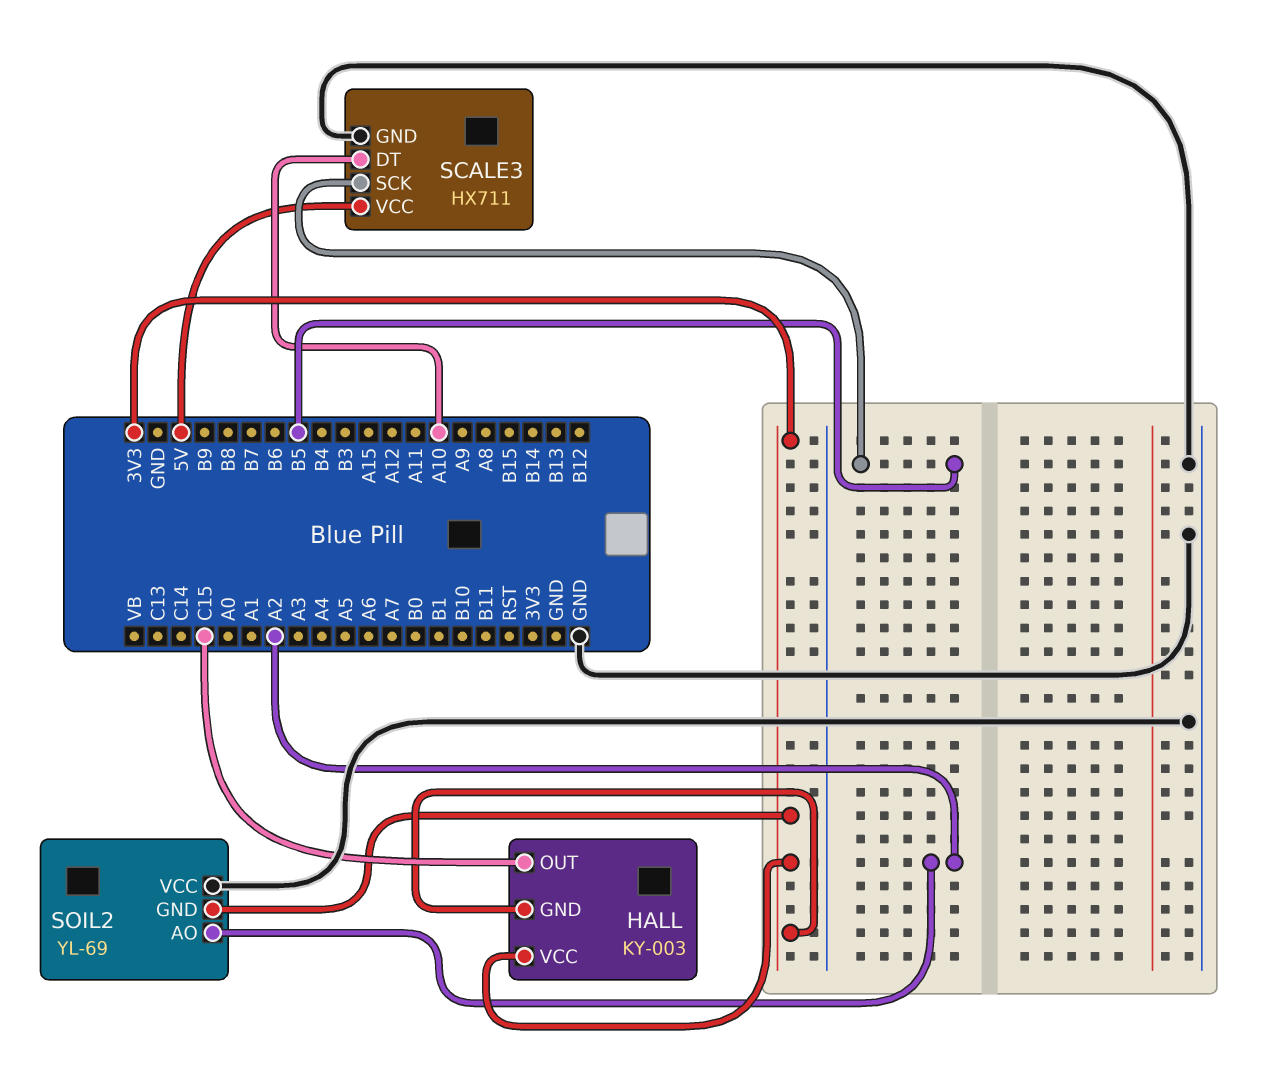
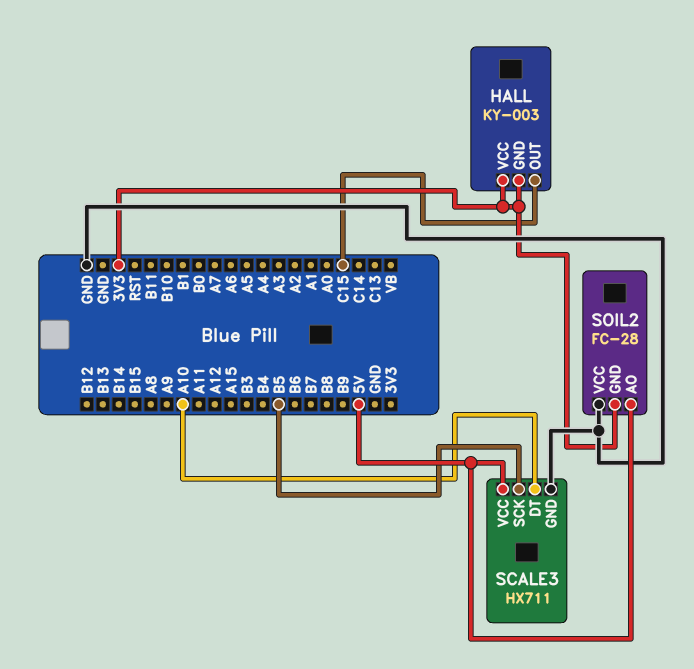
SOIL2: YL-69 -> FC-28
SOIL2 pin AO: A2 -> 5V

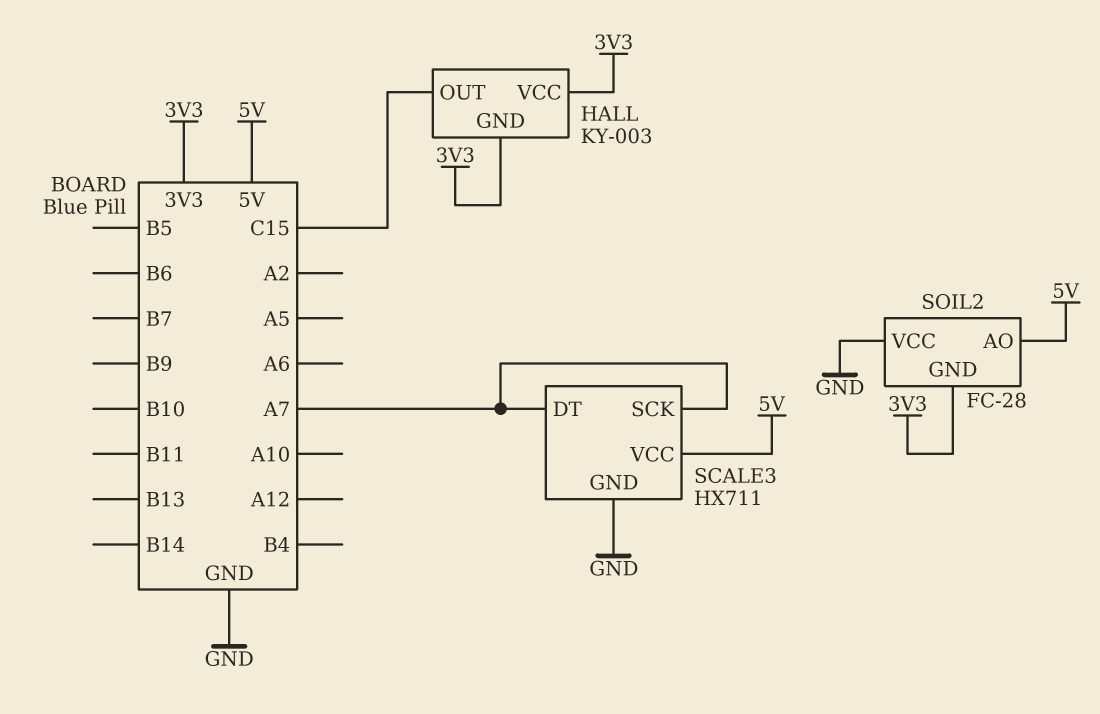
SCALE3 pin DT: A10 -> A7
SCALE3 pin SCK: B5 -> A7

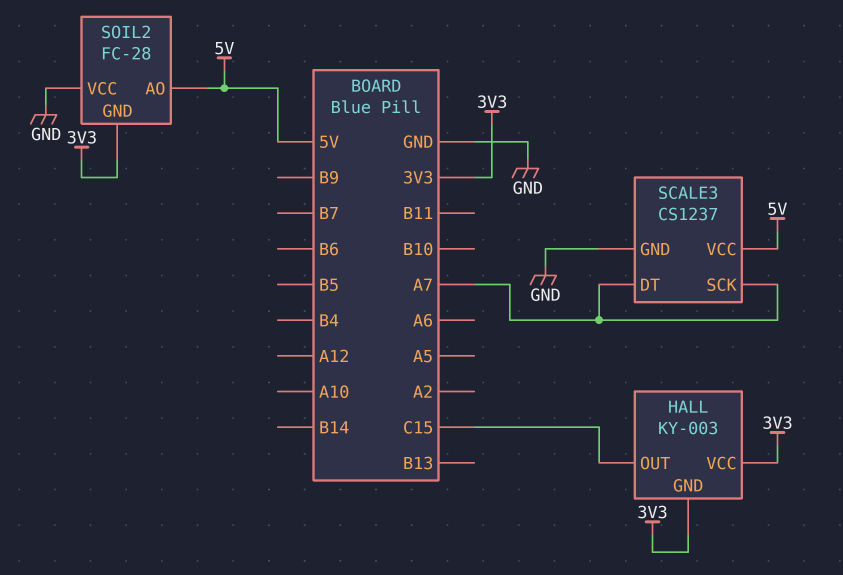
SCALE3: HX711 -> CS1237

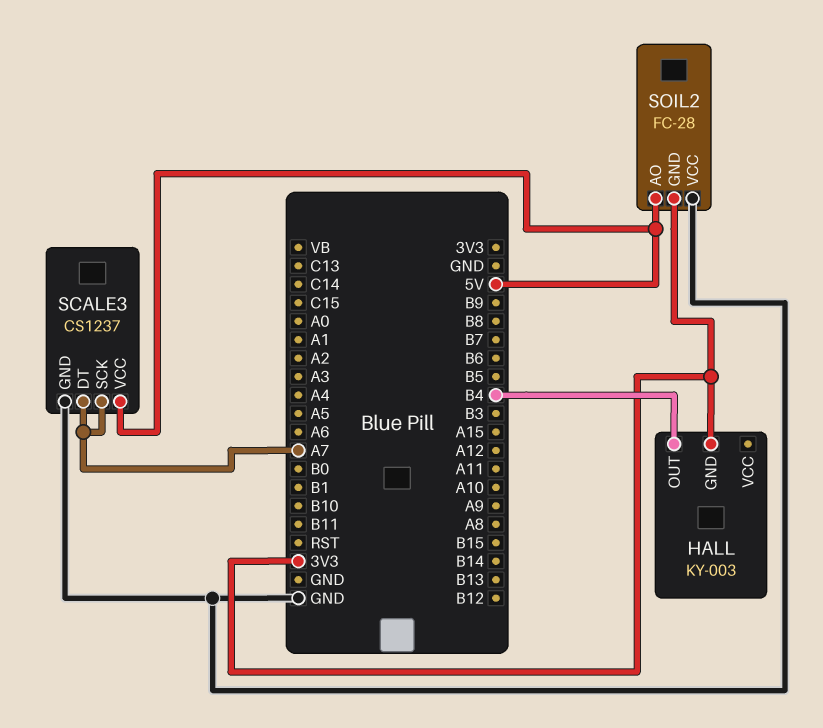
HALL pin OUT: C15 -> B4
HALL pin VCC: 3V3 -> none

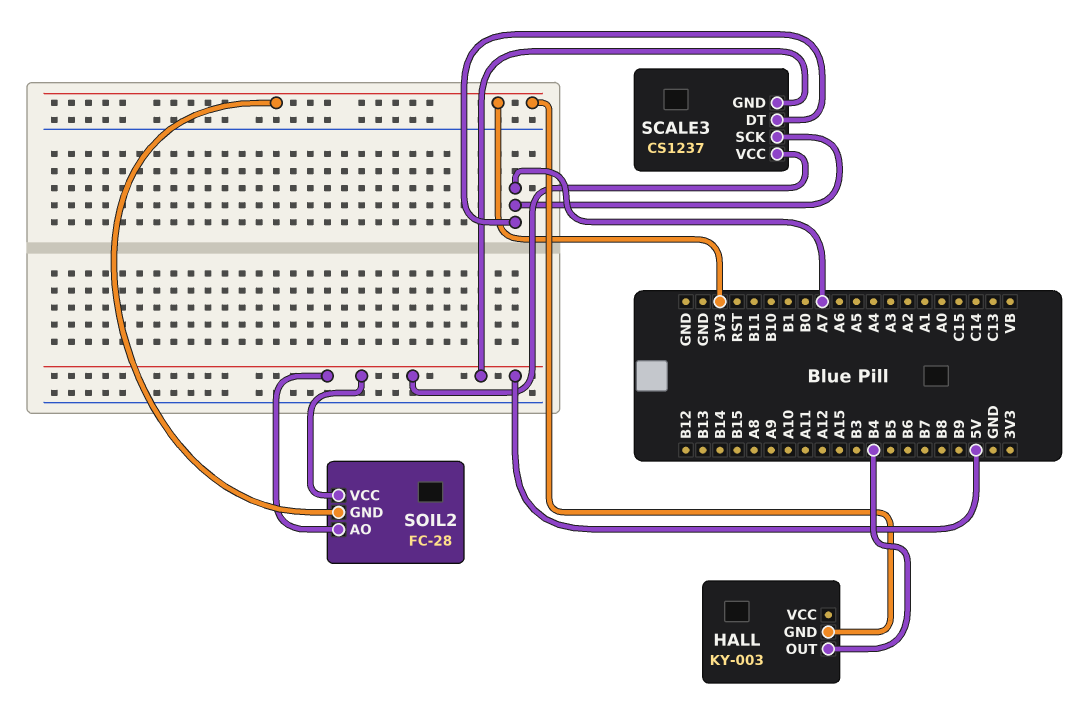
SCALE3 pin GND: GND -> 5V
SOIL2 pin VCC: GND -> 5V

